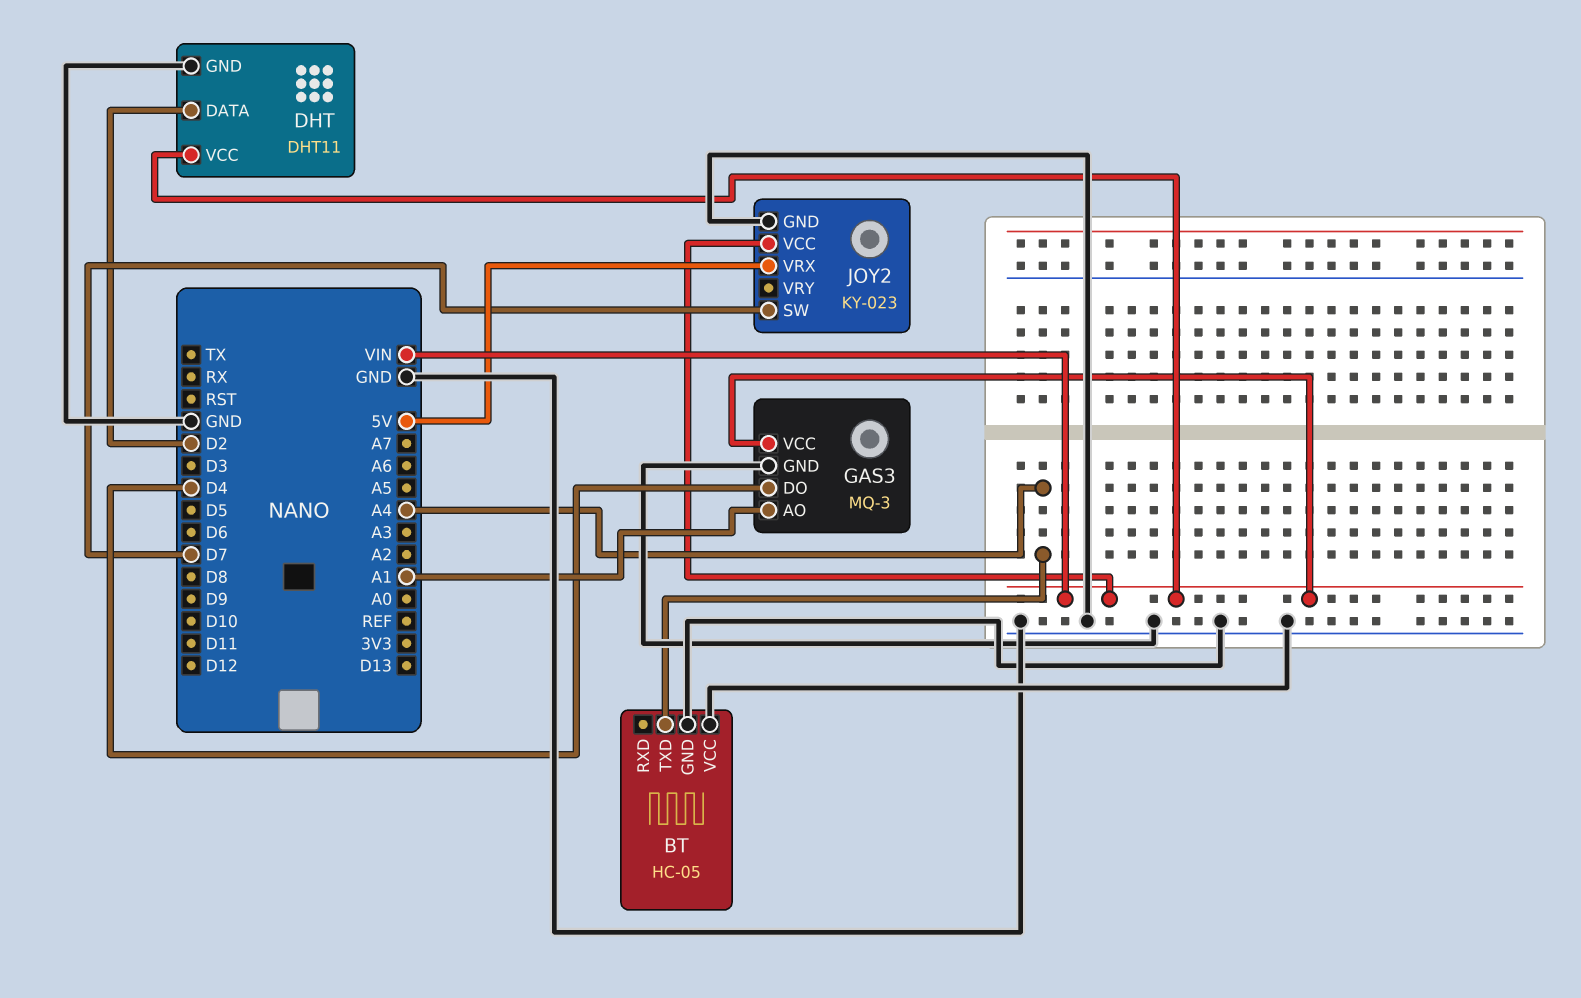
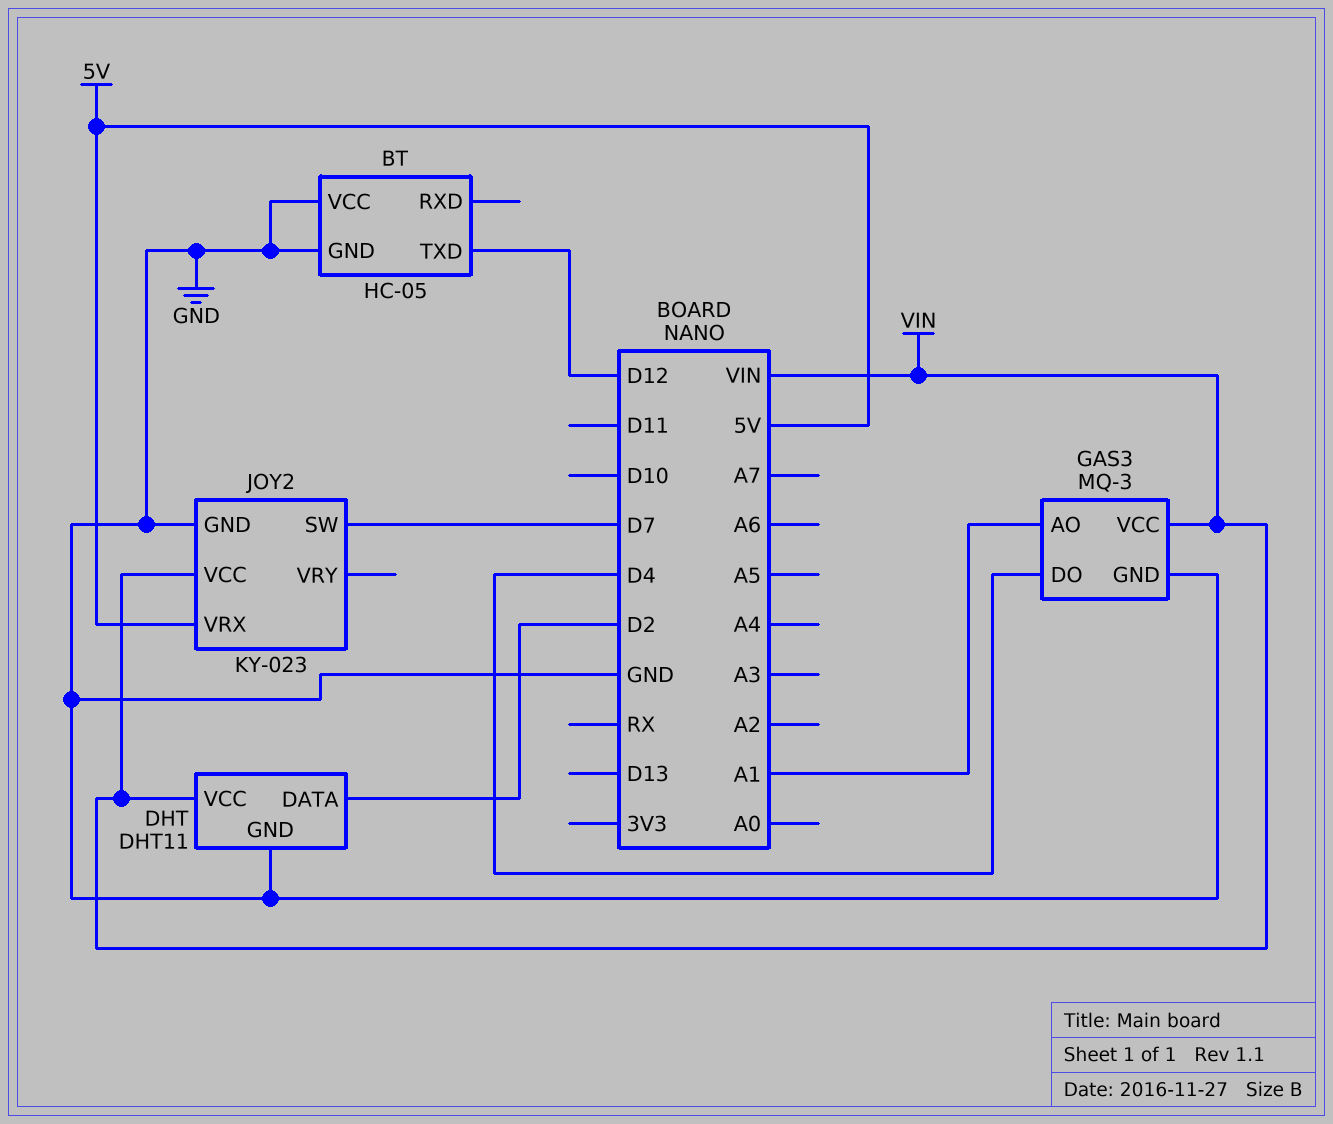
BT pin TXD: A4 -> D12

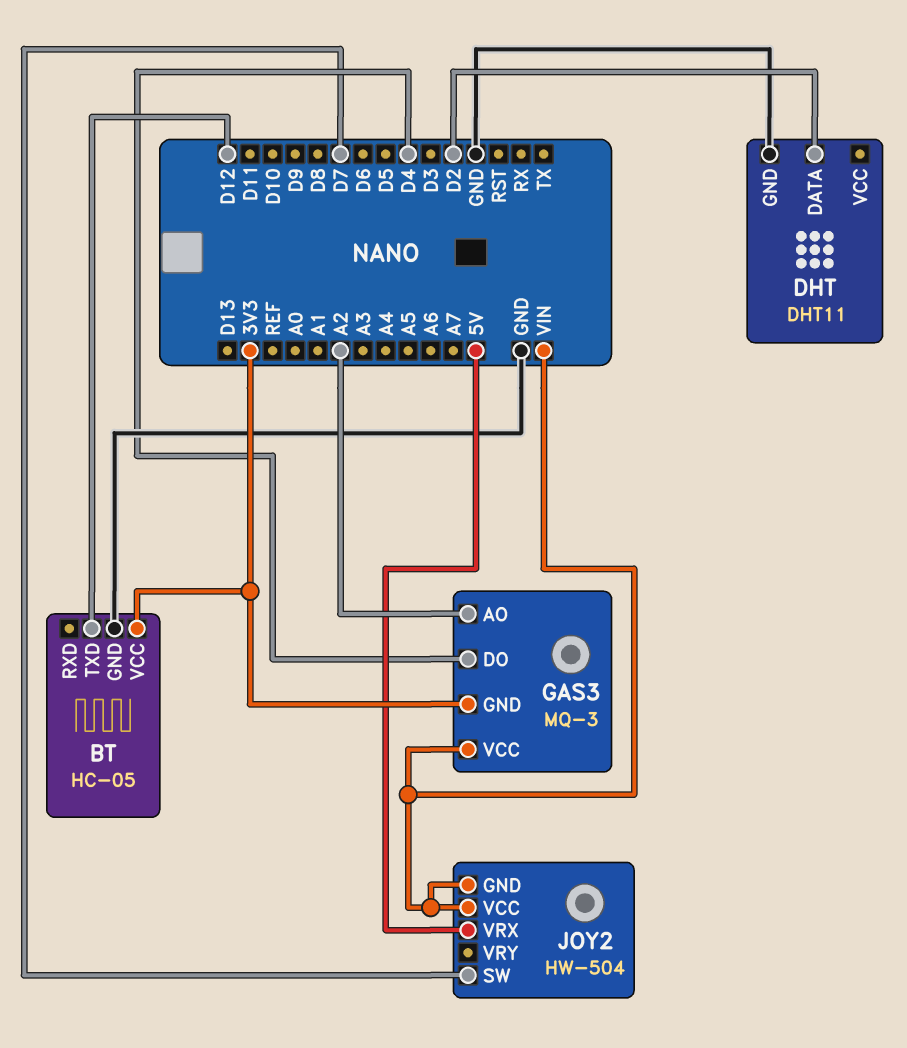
BT pin VCC: GND -> 3V3
DHT pin VCC: VIN -> none
GAS3 pin AO: A1 -> A2
GAS3 pin GND: GND -> 3V3
JOY2: KY-023 -> HW-504
JOY2 pin GND: GND -> VIN

